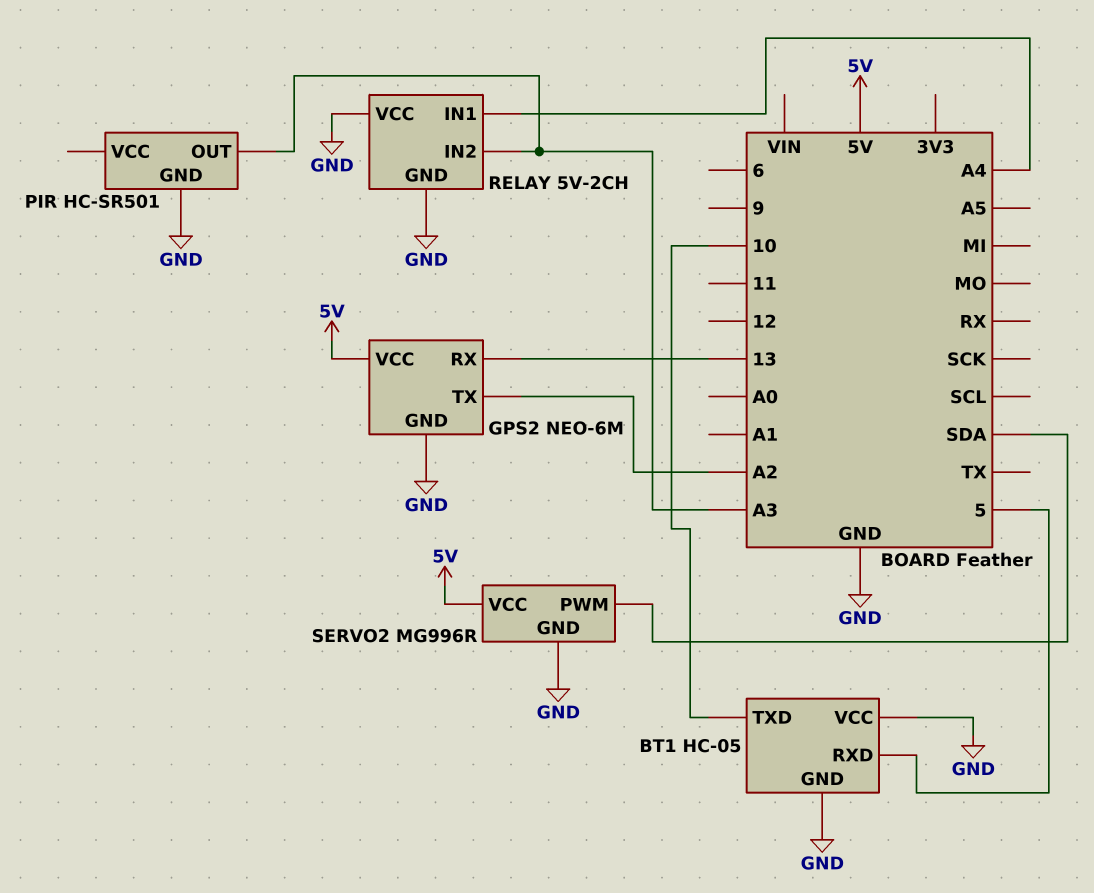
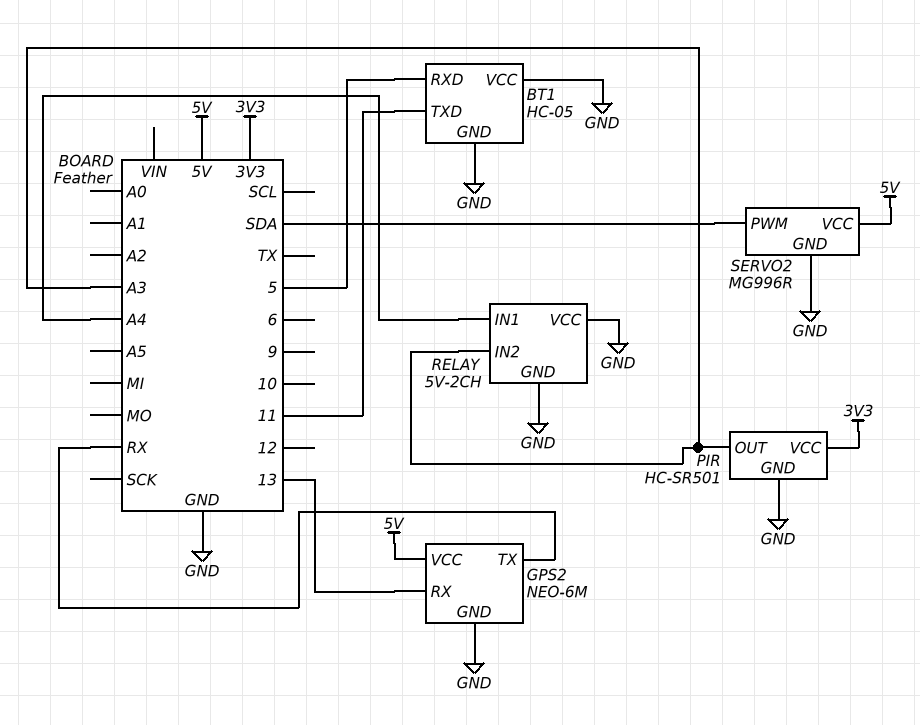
BT1 pin TXD: 10 -> 11
GPS2 pin TX: A2 -> RX
PIR pin VCC: none -> 3V3

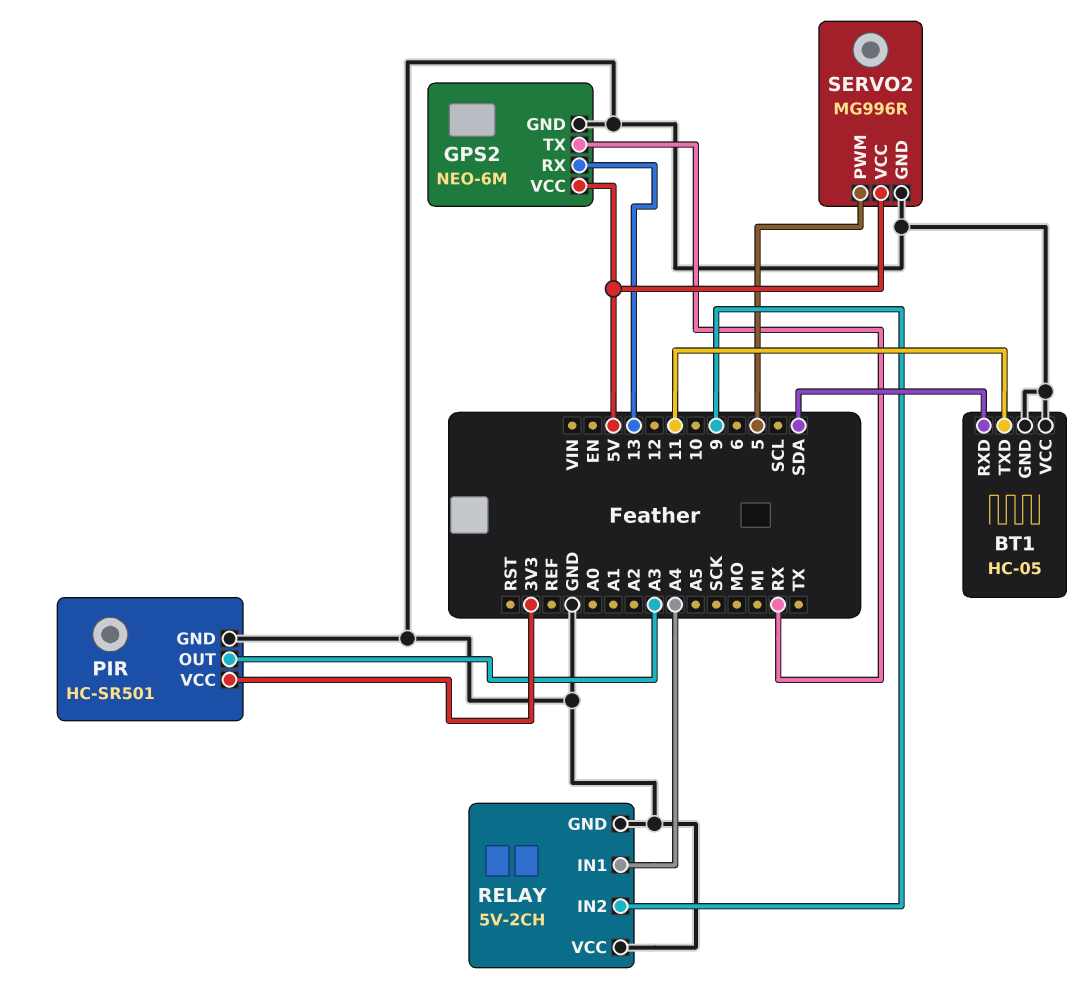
BT1 pin RXD: 5 -> SDA
RELAY pin IN2: A3 -> 9
SERVO2 pin PWM: SDA -> 5

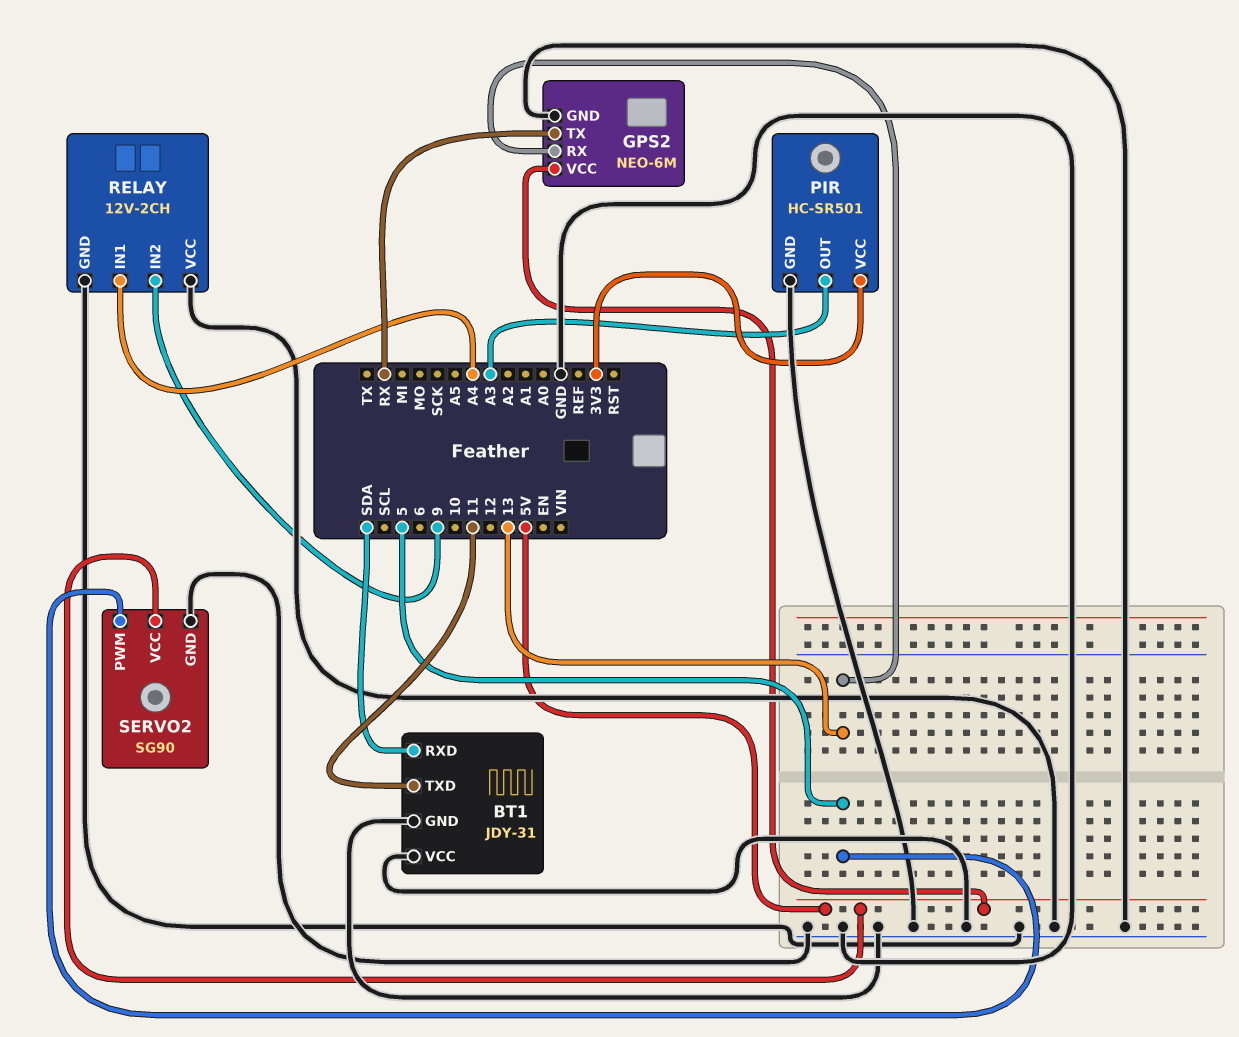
BT1: HC-05 -> JDY-31
RELAY: 5V-2CH -> 12V-2CH
SERVO2: MG996R -> SG90

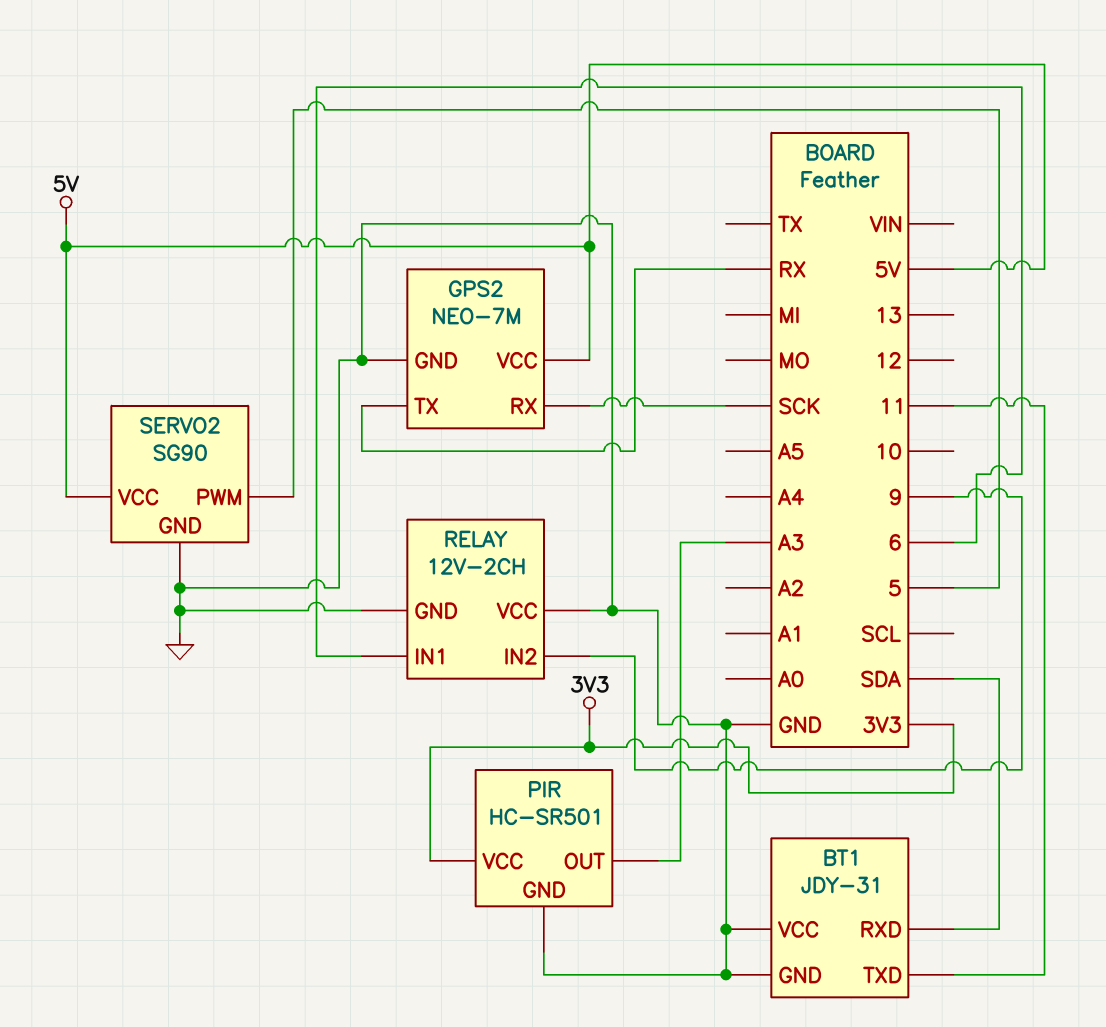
GPS2: NEO-6M -> NEO-7M
GPS2 pin RX: 13 -> SCK
RELAY pin IN1: A4 -> 6

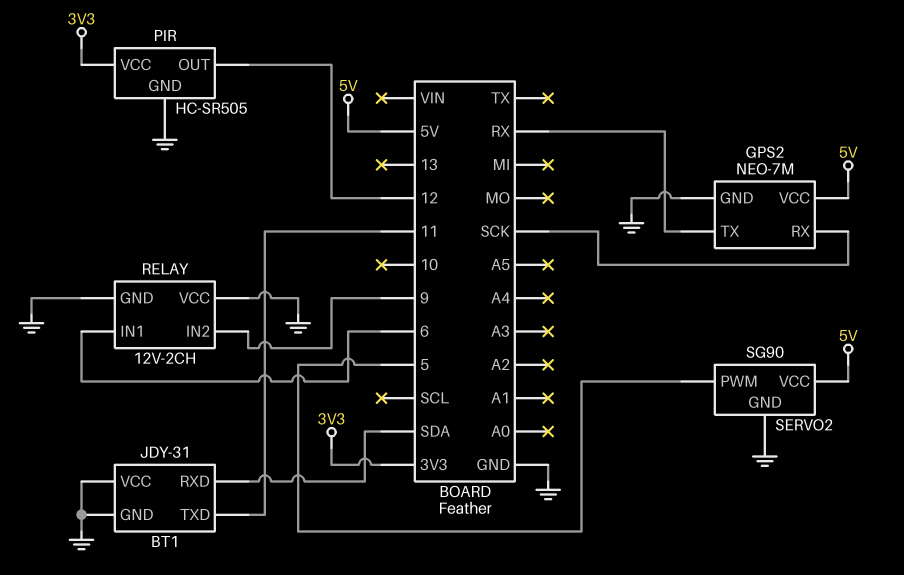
PIR: HC-SR501 -> HC-SR505
PIR pin OUT: A3 -> 12

